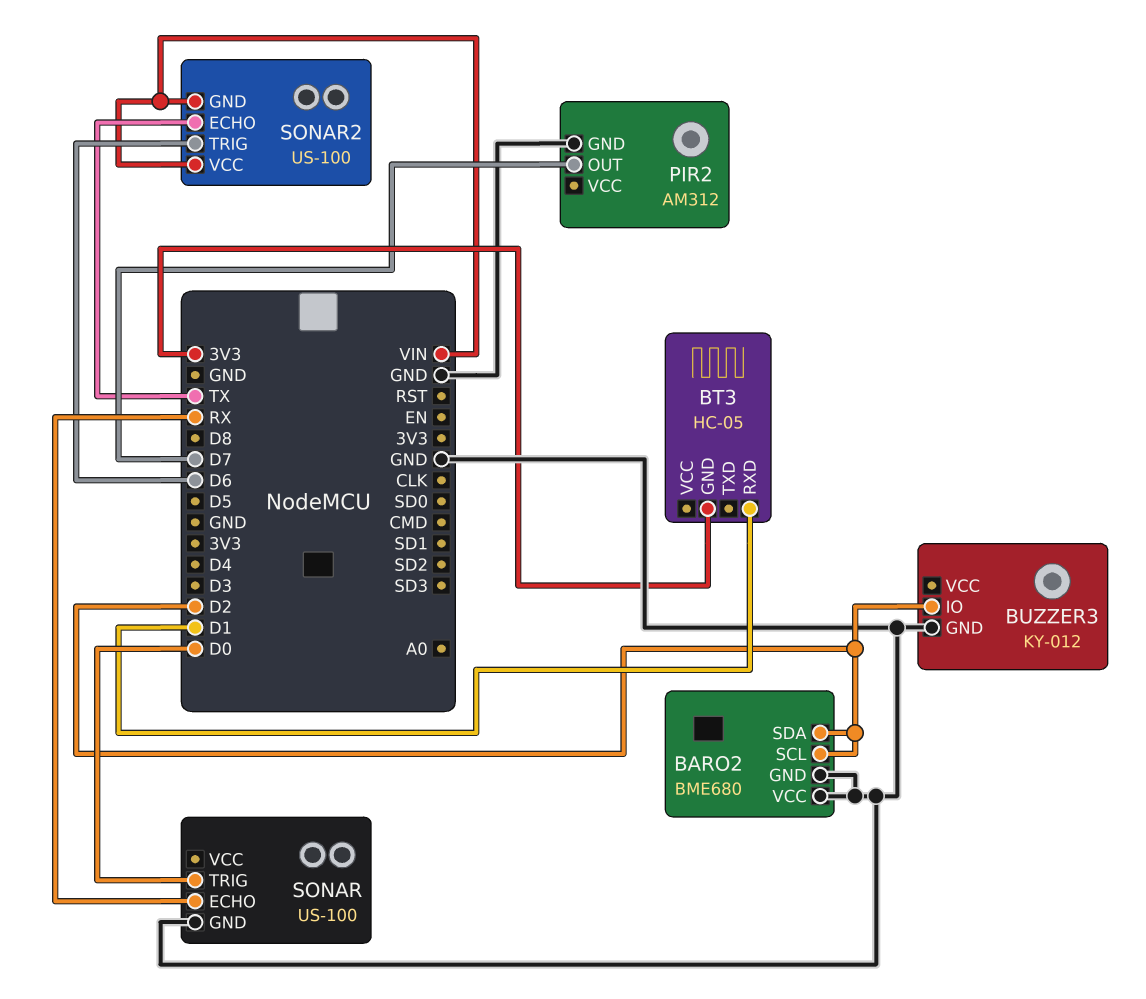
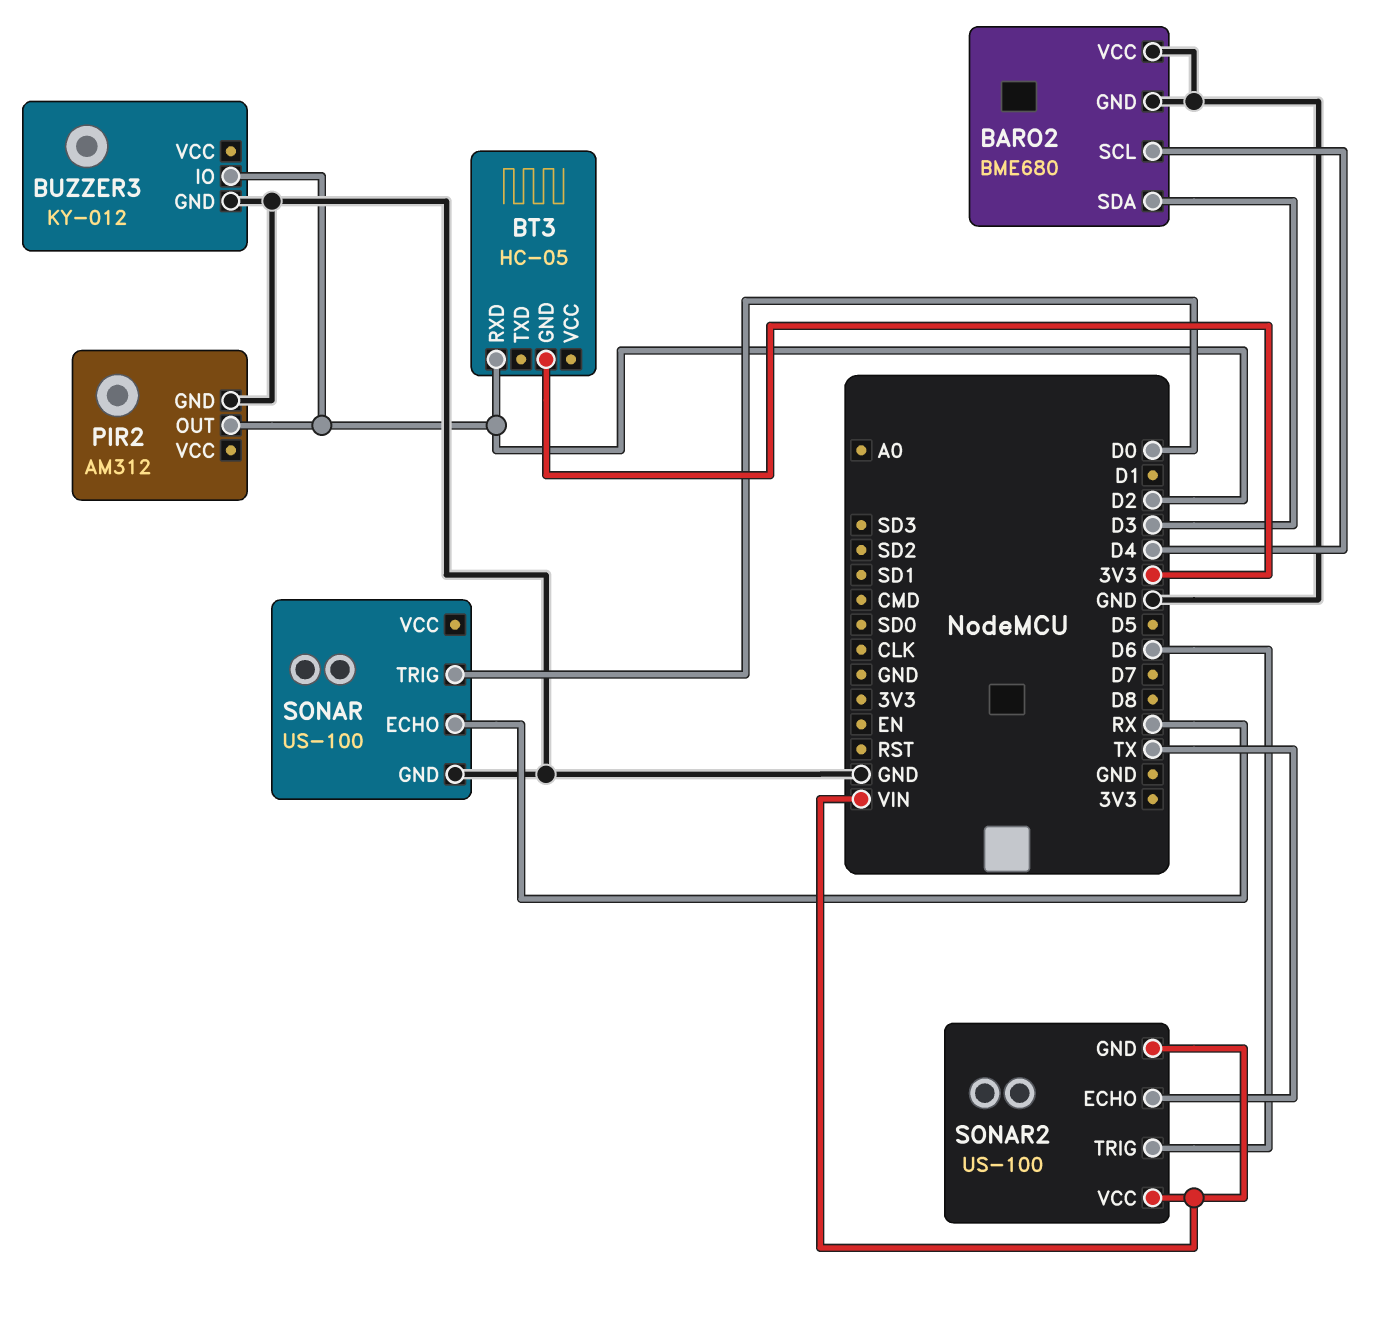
BARO2 pin SCL: D2 -> D4
BARO2 pin SDA: D2 -> D3
BT3 pin RXD: D1 -> D2
PIR2 pin OUT: D7 -> D2

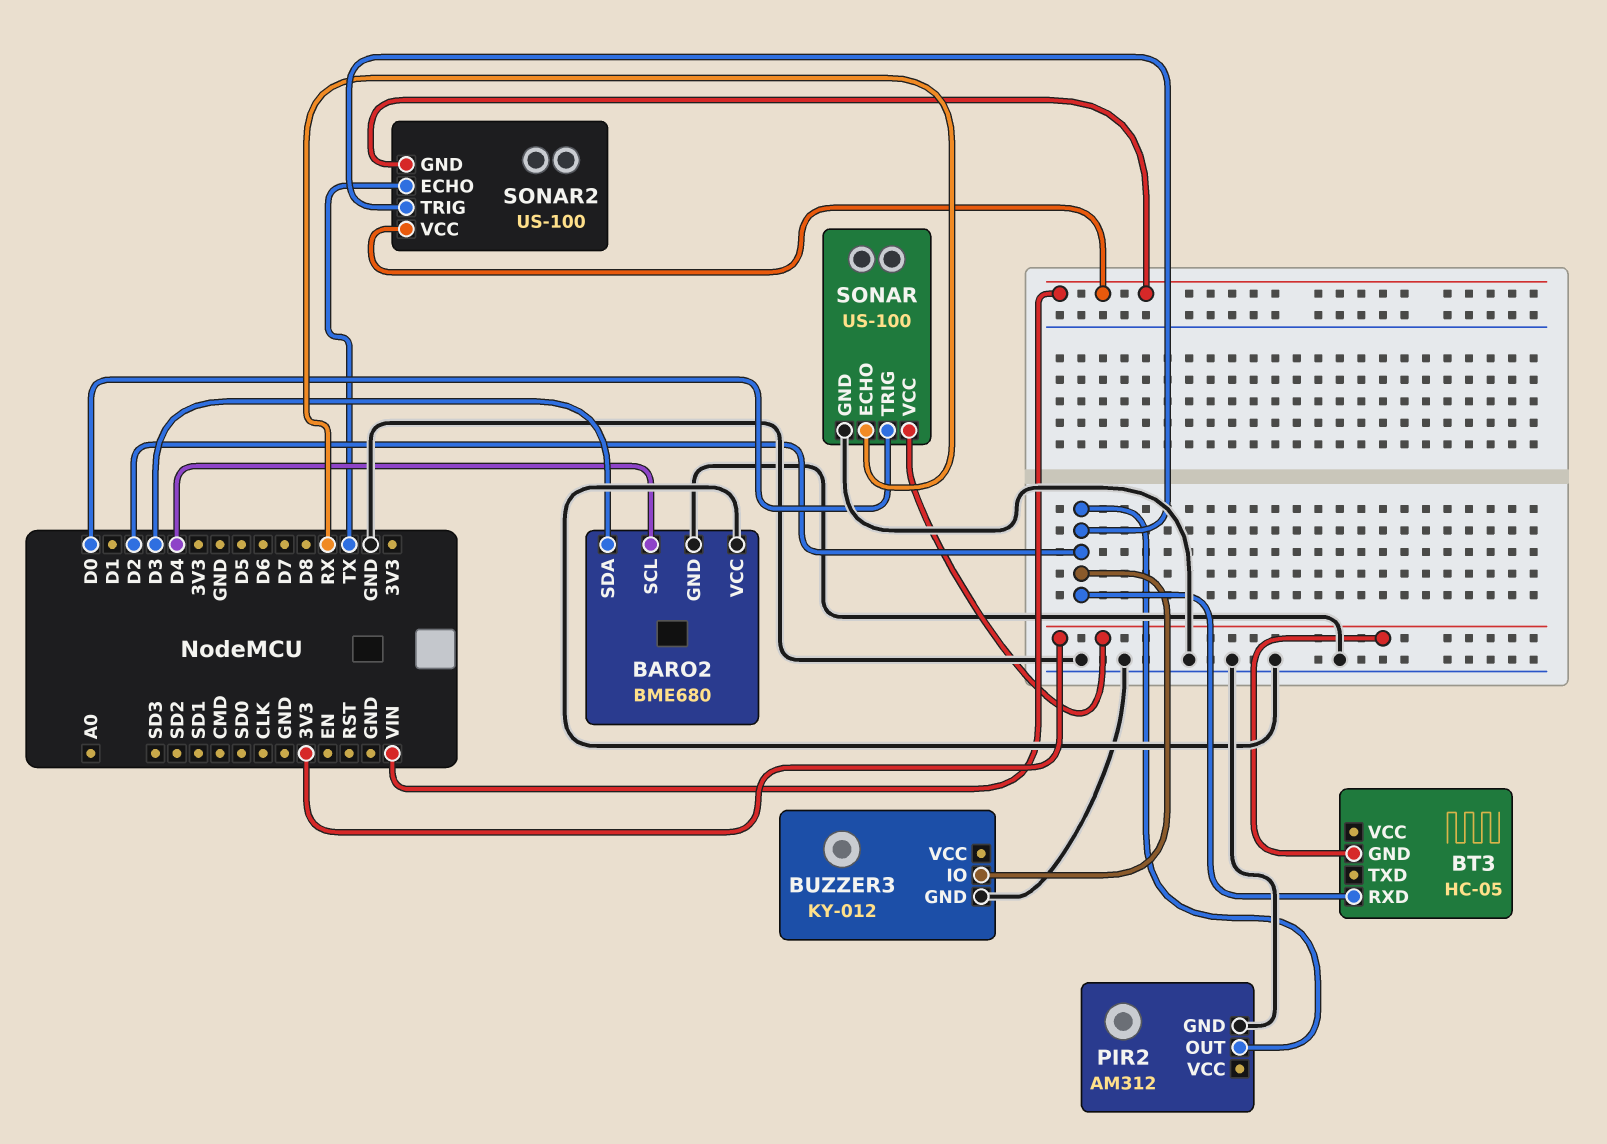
SONAR pin VCC: none -> 3V3
SONAR2 pin TRIG: D6 -> D2

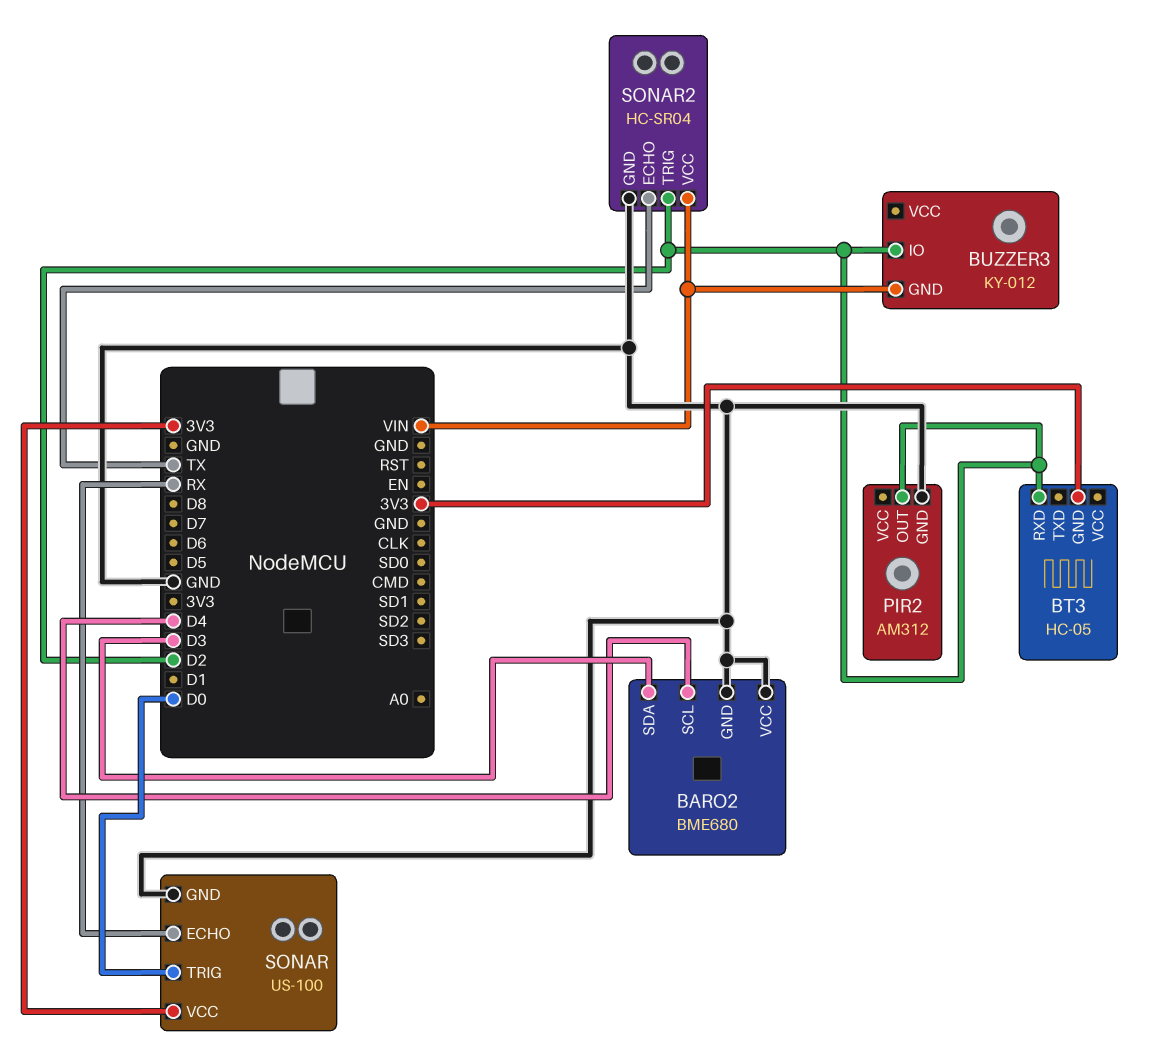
BUZZER3 pin GND: GND -> VIN
SONAR2: US-100 -> HC-SR04
SONAR2 pin GND: VIN -> GND

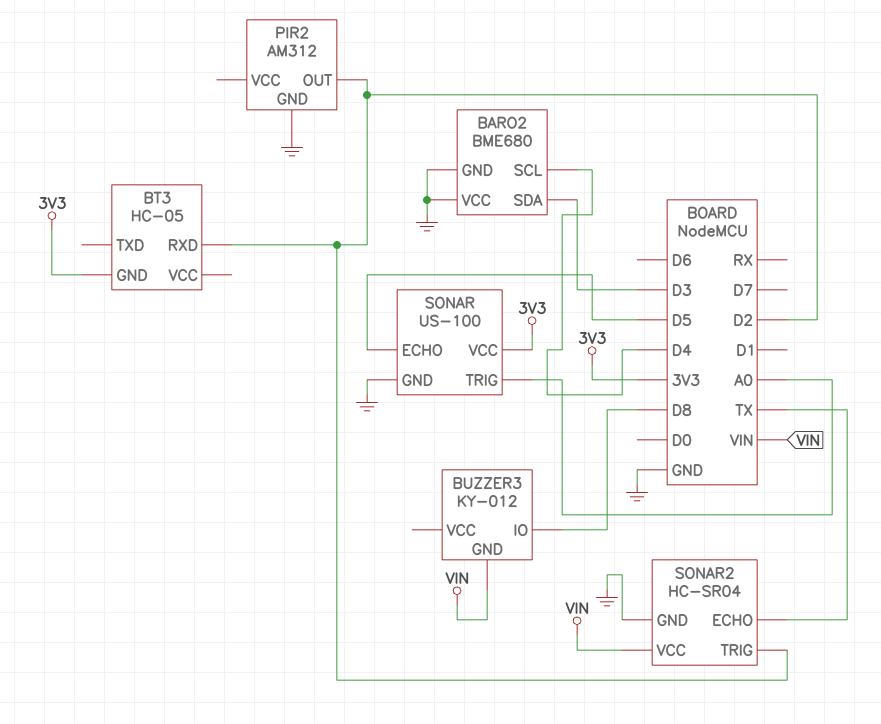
BUZZER3 pin IO: D2 -> D8
SONAR pin ECHO: RX -> D5
SONAR pin TRIG: D0 -> A0

